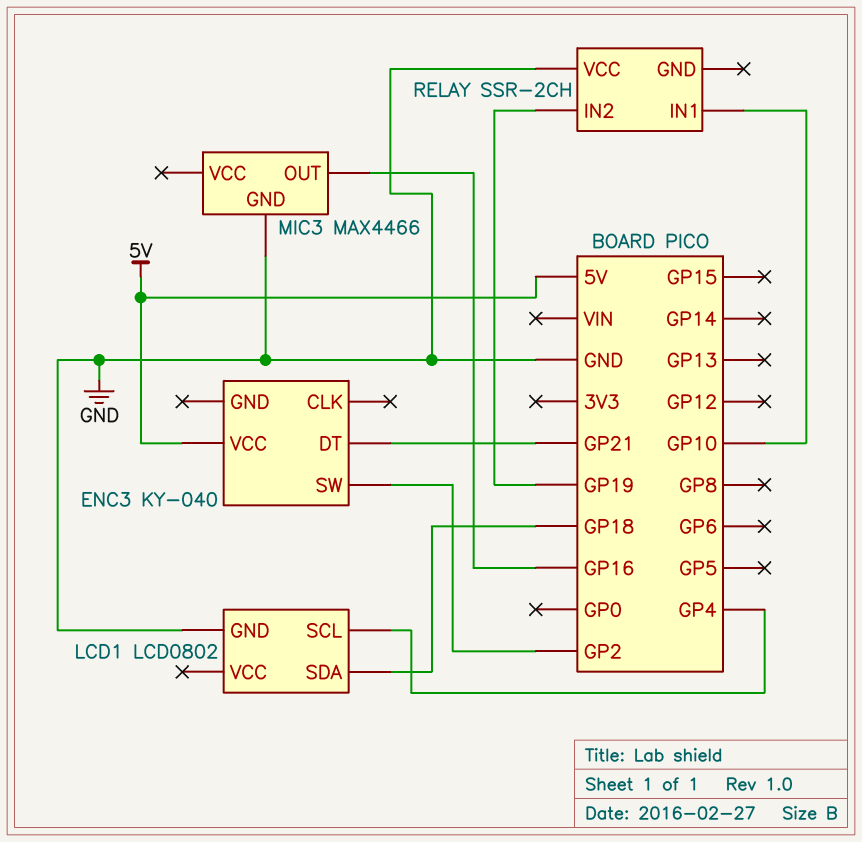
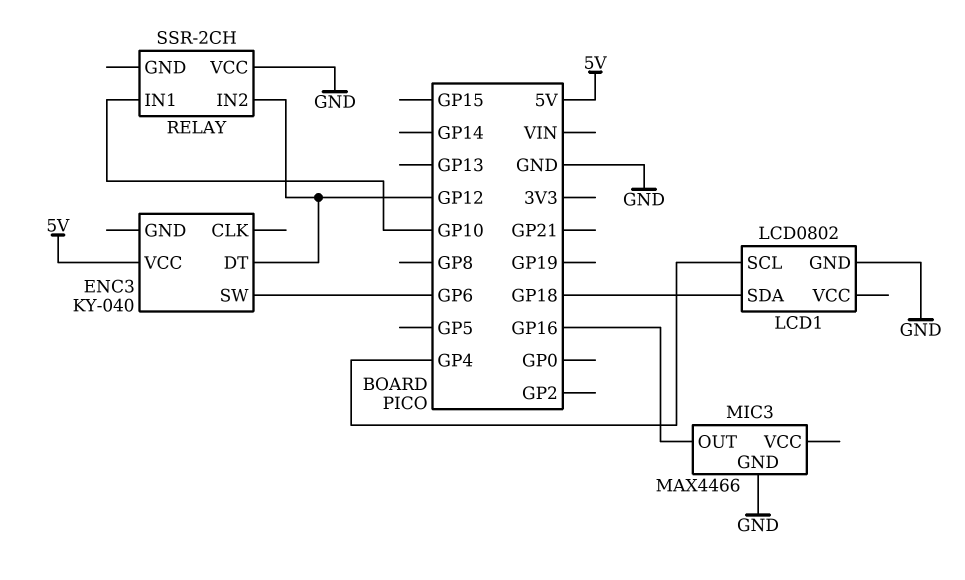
ENC3 pin DT: GP21 -> GP12
ENC3 pin SW: GP2 -> GP6
RELAY pin IN2: GP19 -> GP12

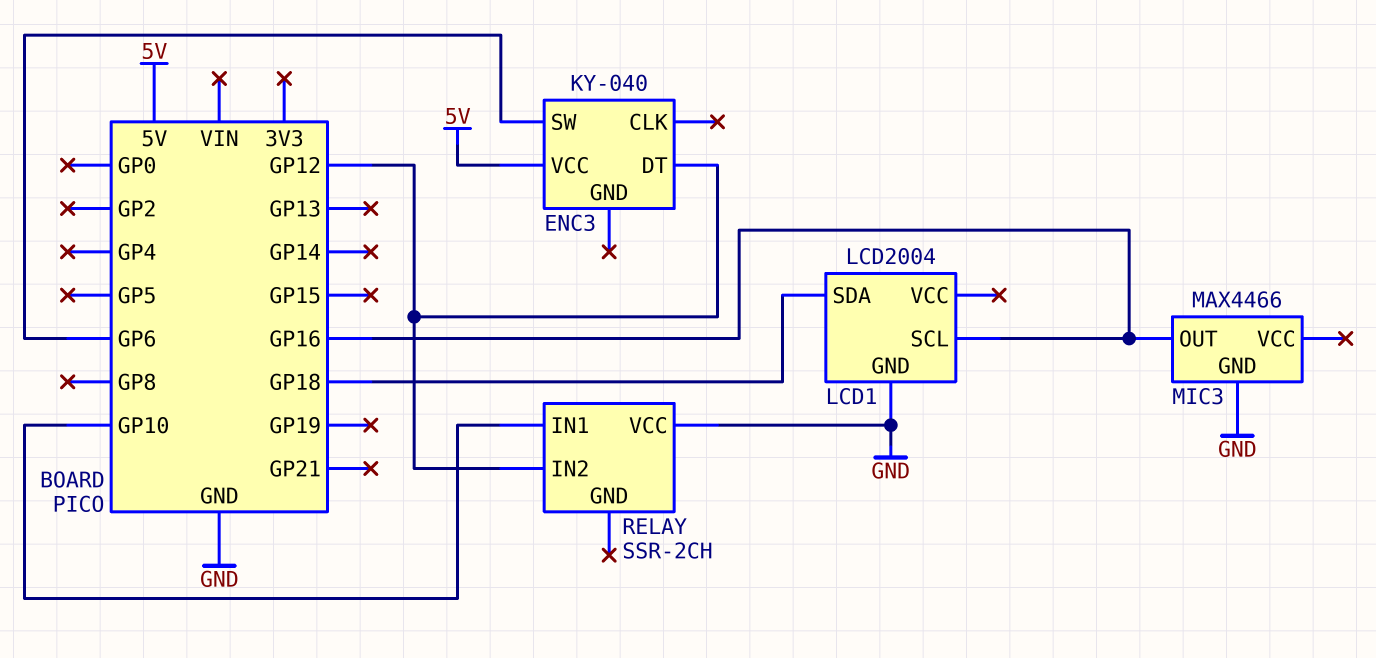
LCD1: LCD0802 -> LCD2004
LCD1 pin SCL: GP4 -> GP16

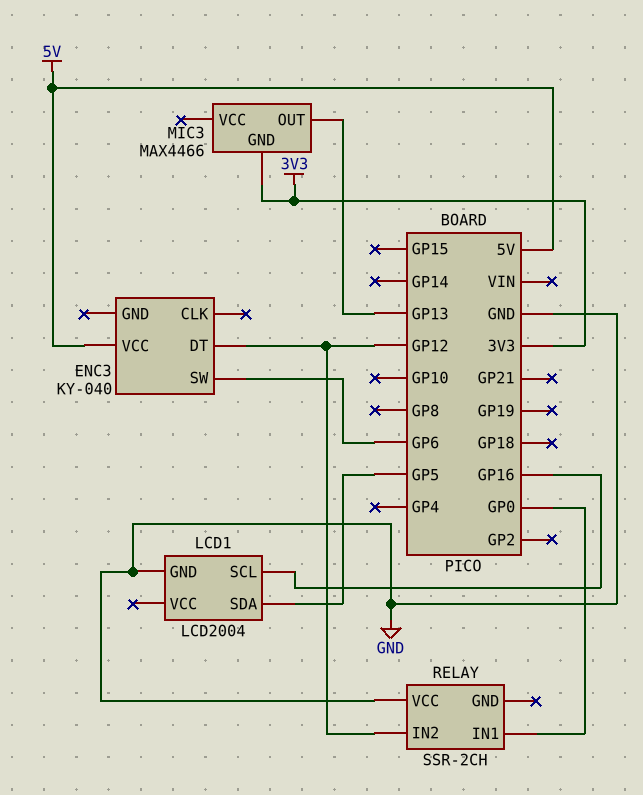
LCD1 pin SDA: GP18 -> GP5
MIC3 pin GND: GND -> 3V3
MIC3 pin OUT: GP16 -> GP13
RELAY pin IN1: GP10 -> GP0

